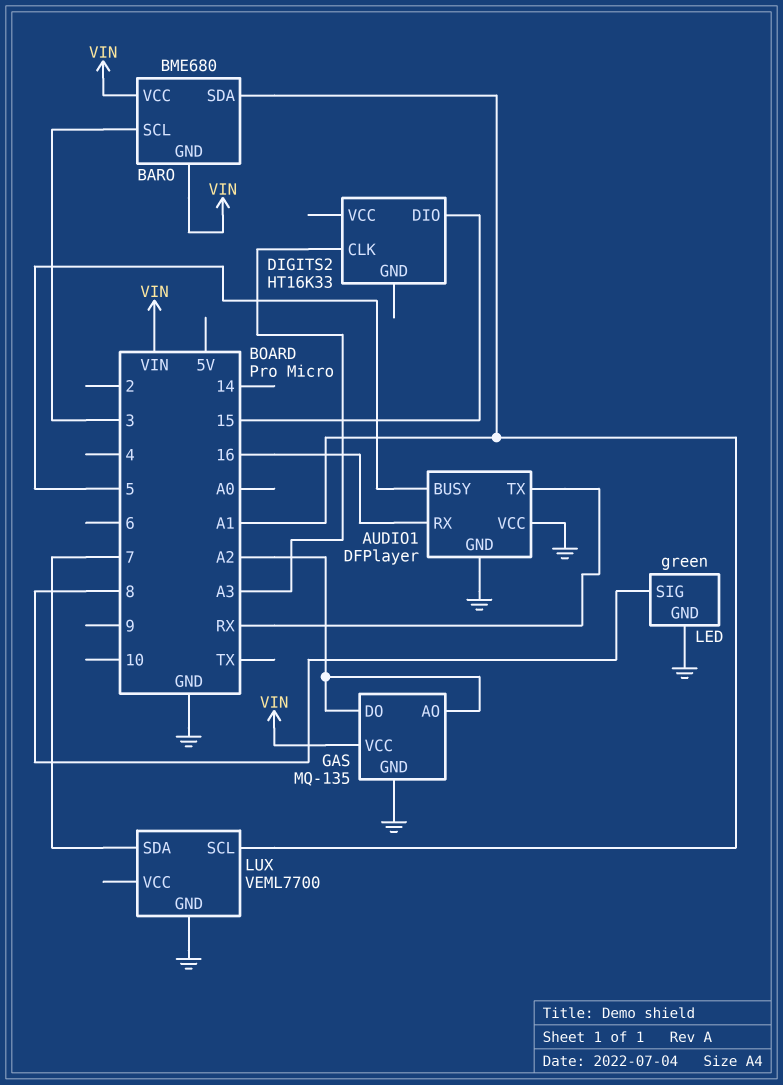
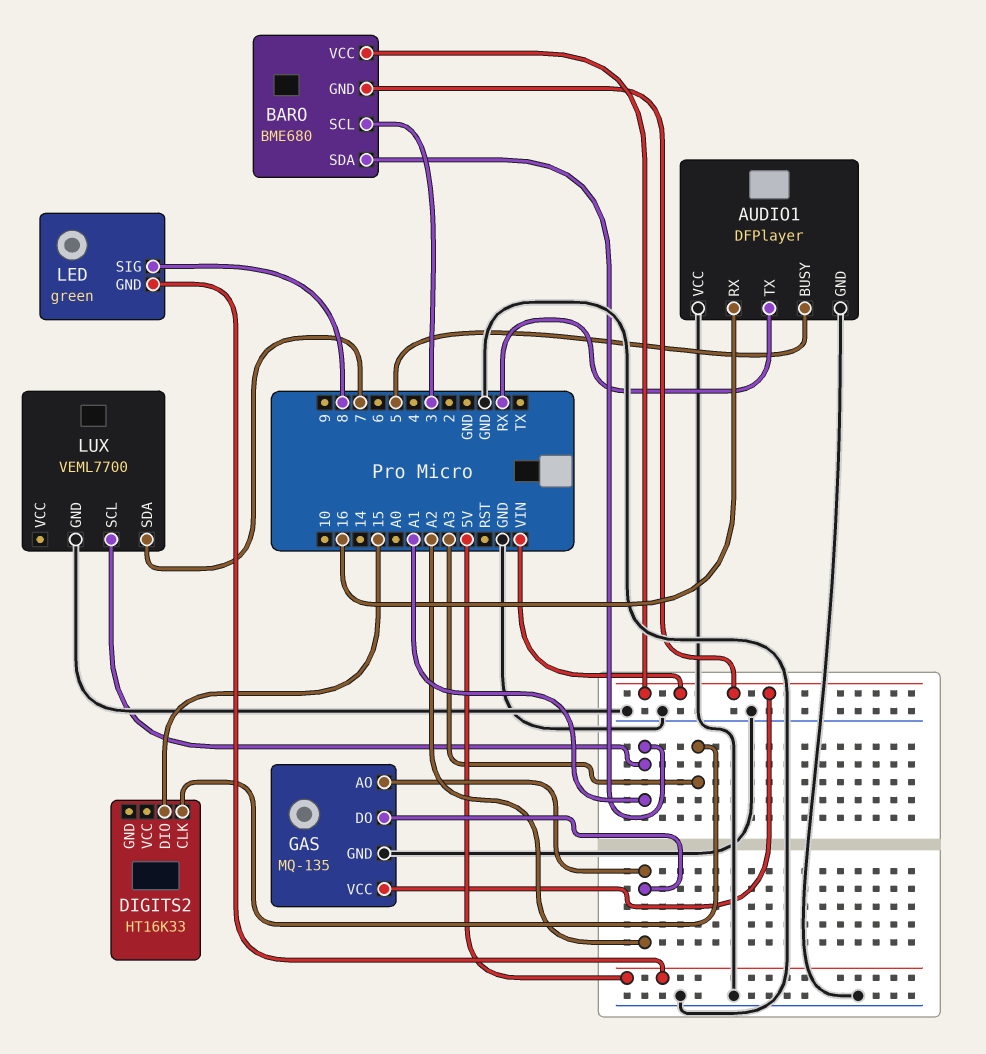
LED pin GND: GND -> 5V

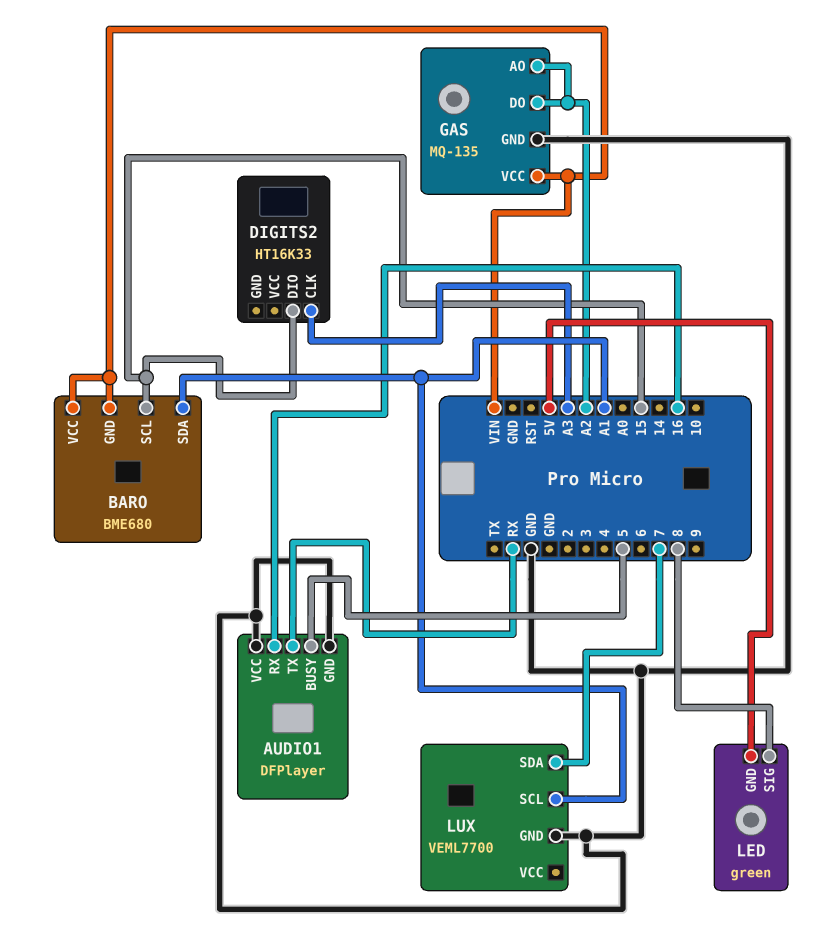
BARO pin SCL: 3 -> 15

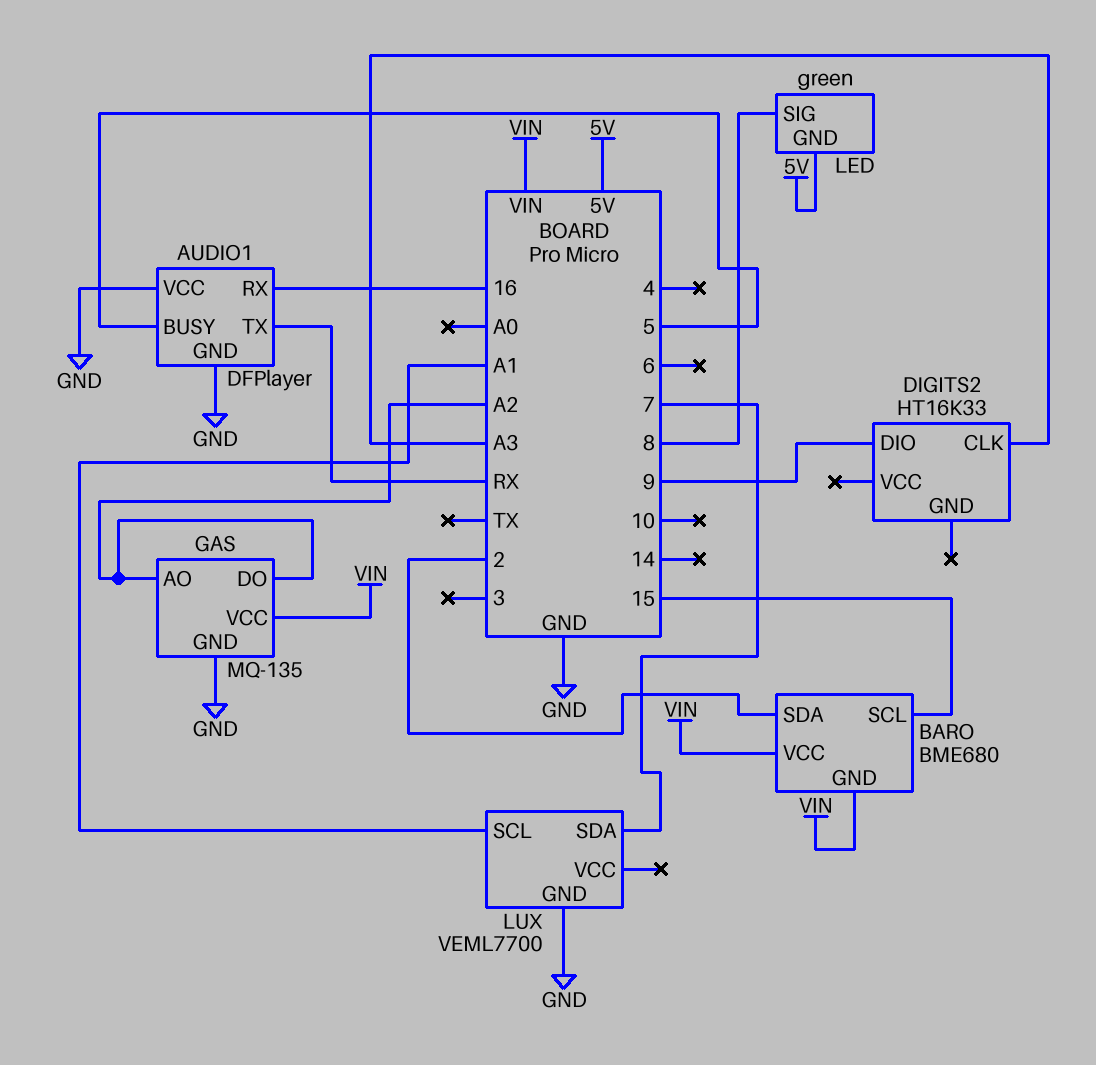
BARO pin SDA: A1 -> 2
DIGITS2 pin DIO: 15 -> 9

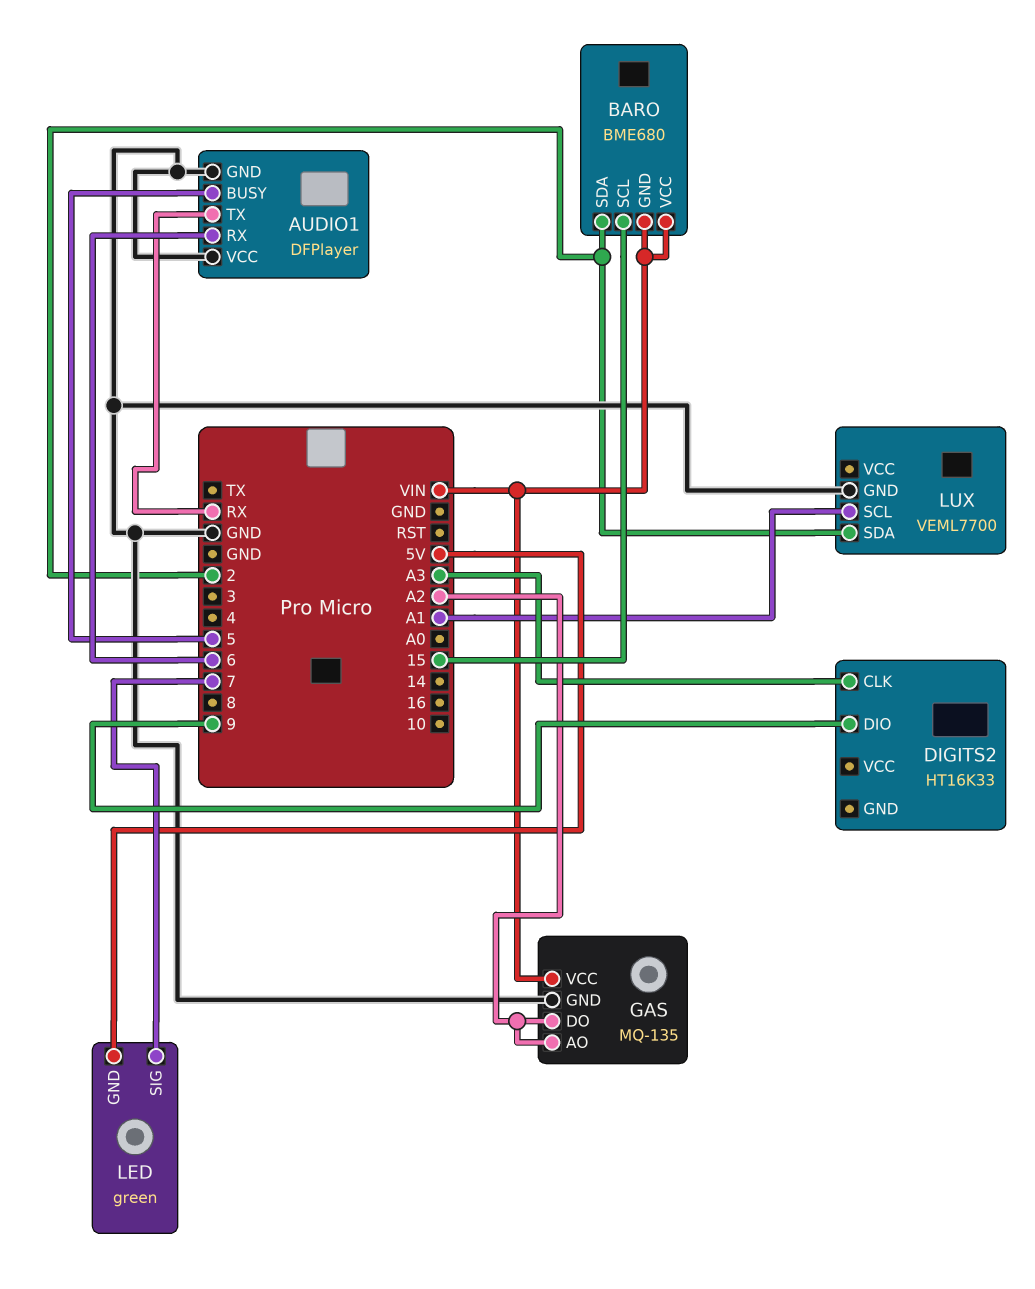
AUDIO1 pin RX: 16 -> 6
LED pin SIG: 8 -> 7
LUX pin SDA: 7 -> 2

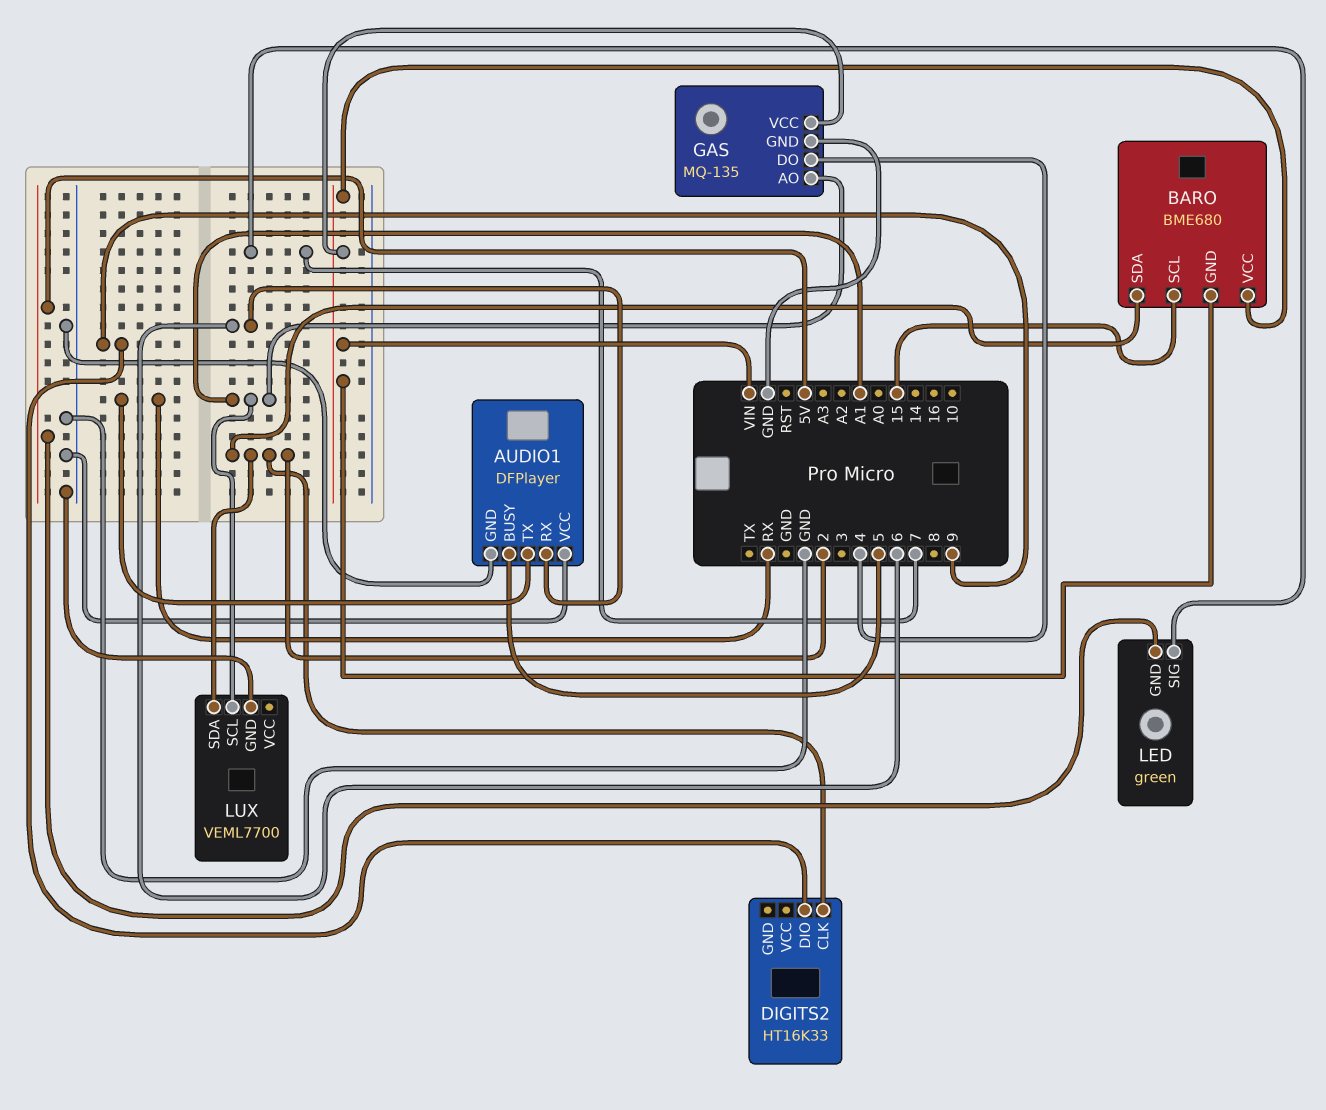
DIGITS2 pin CLK: A3 -> 2
GAS pin AO: A2 -> A1
GAS pin DO: A2 -> 4

